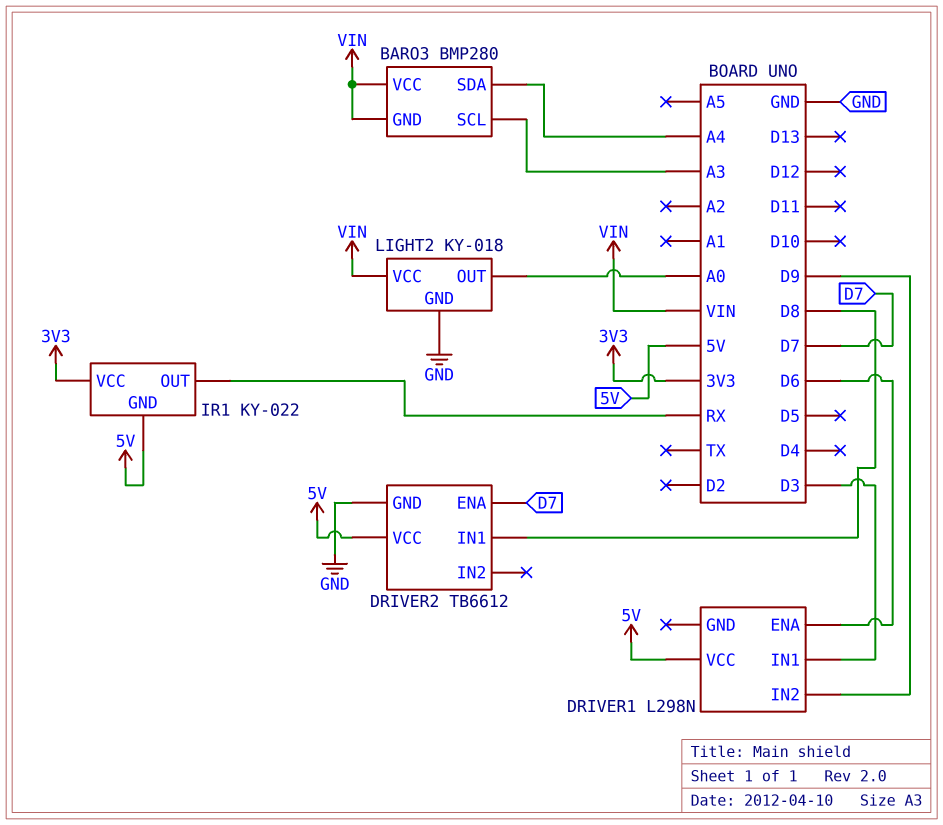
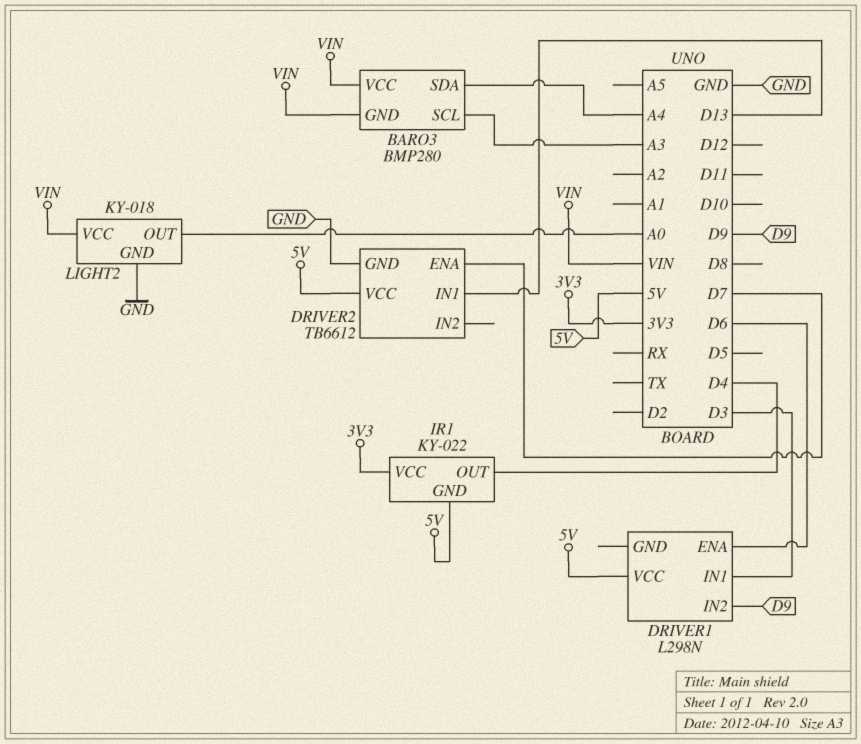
DRIVER2 pin IN1: D8 -> D13
IR1 pin OUT: RX -> D4

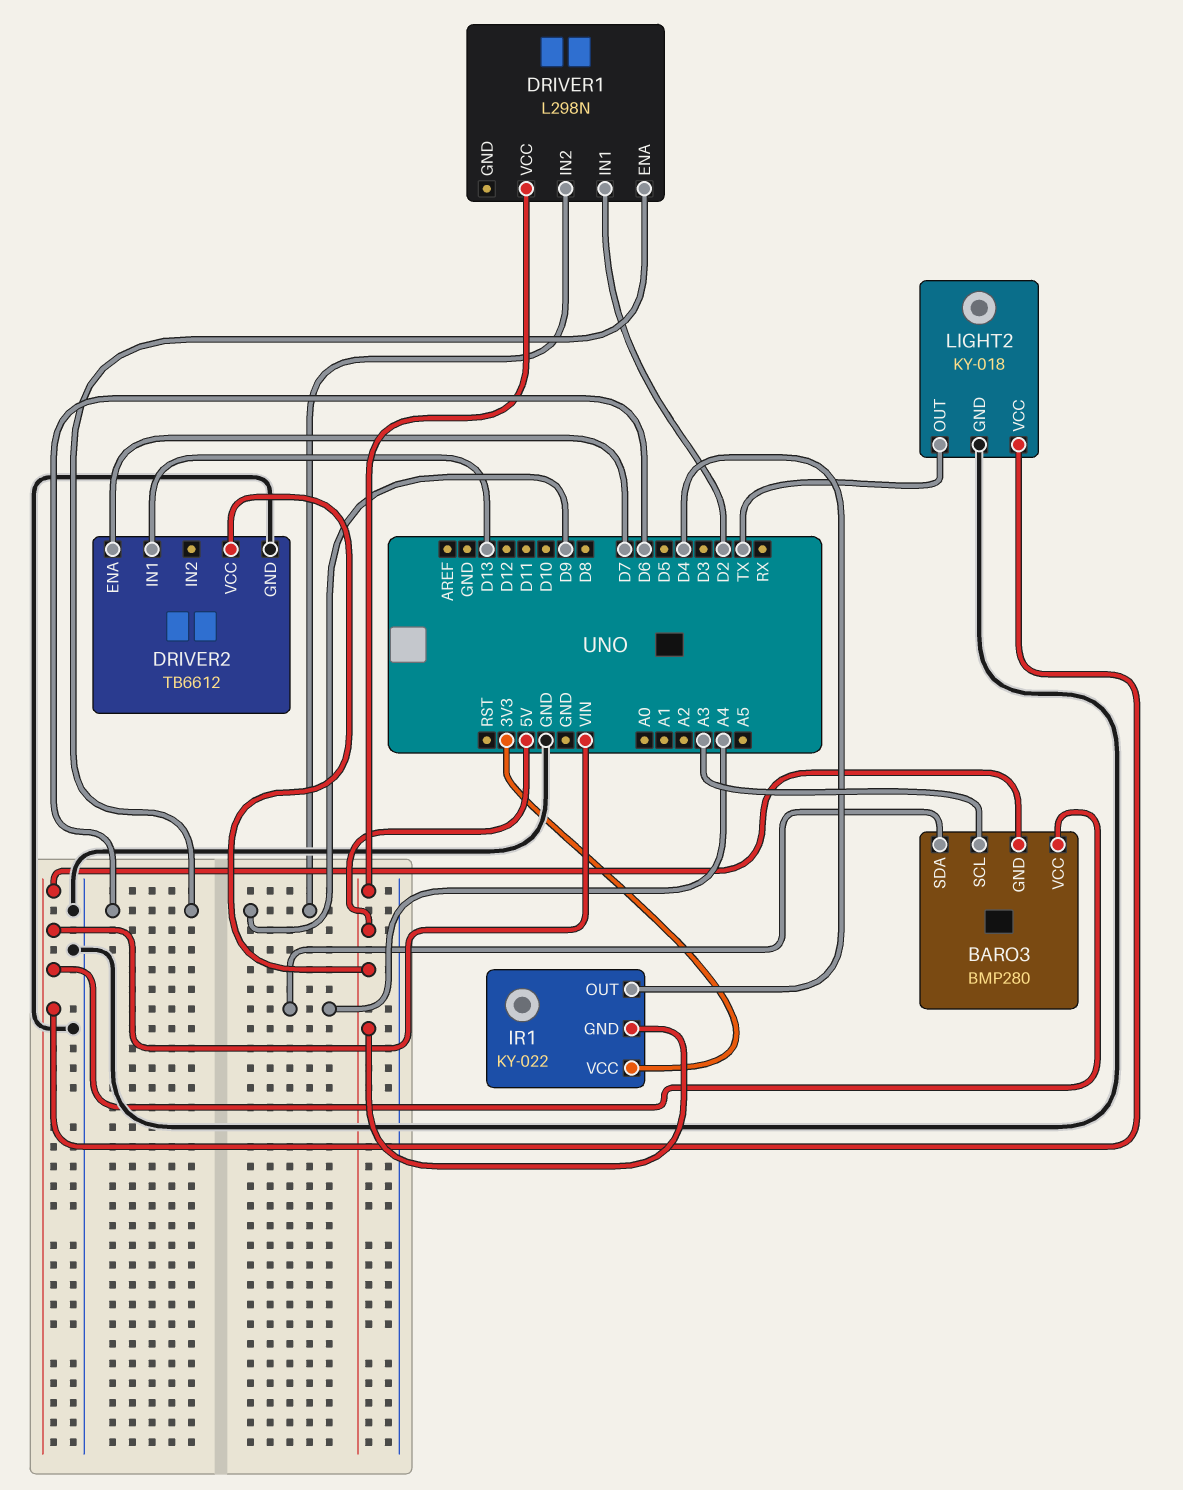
DRIVER1 pin IN1: D3 -> D2
LIGHT2 pin OUT: A0 -> TX

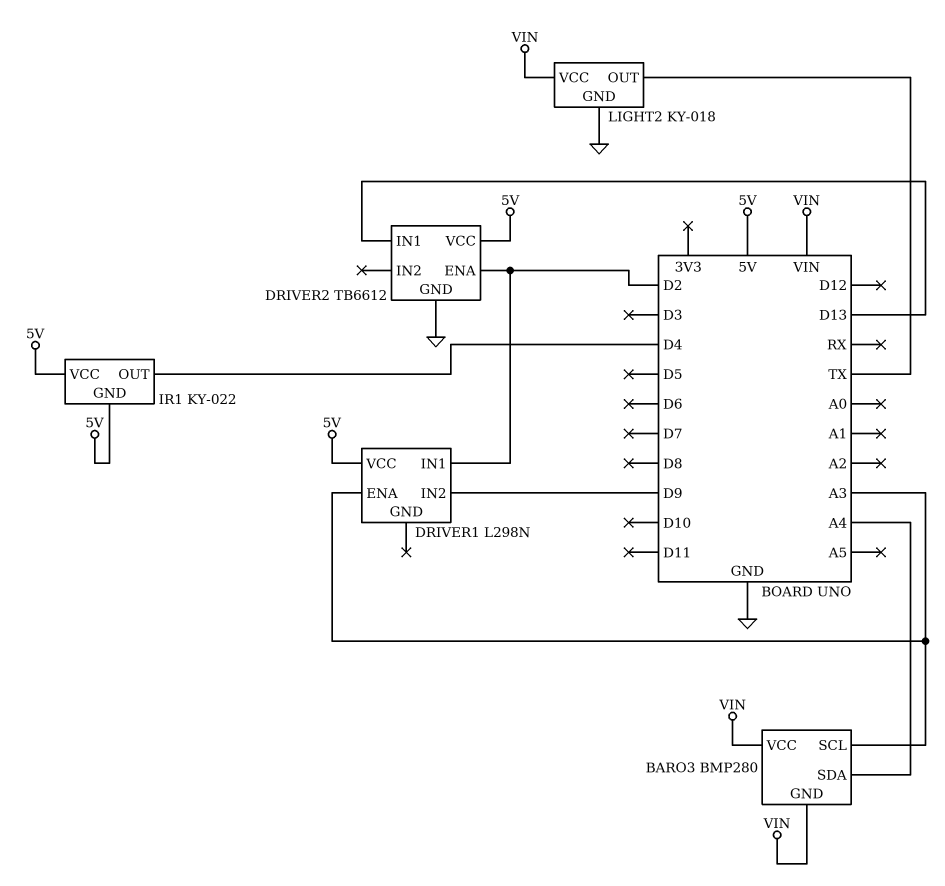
DRIVER1 pin ENA: D6 -> A3
DRIVER2 pin ENA: D7 -> D2
IR1 pin VCC: 3V3 -> 5V

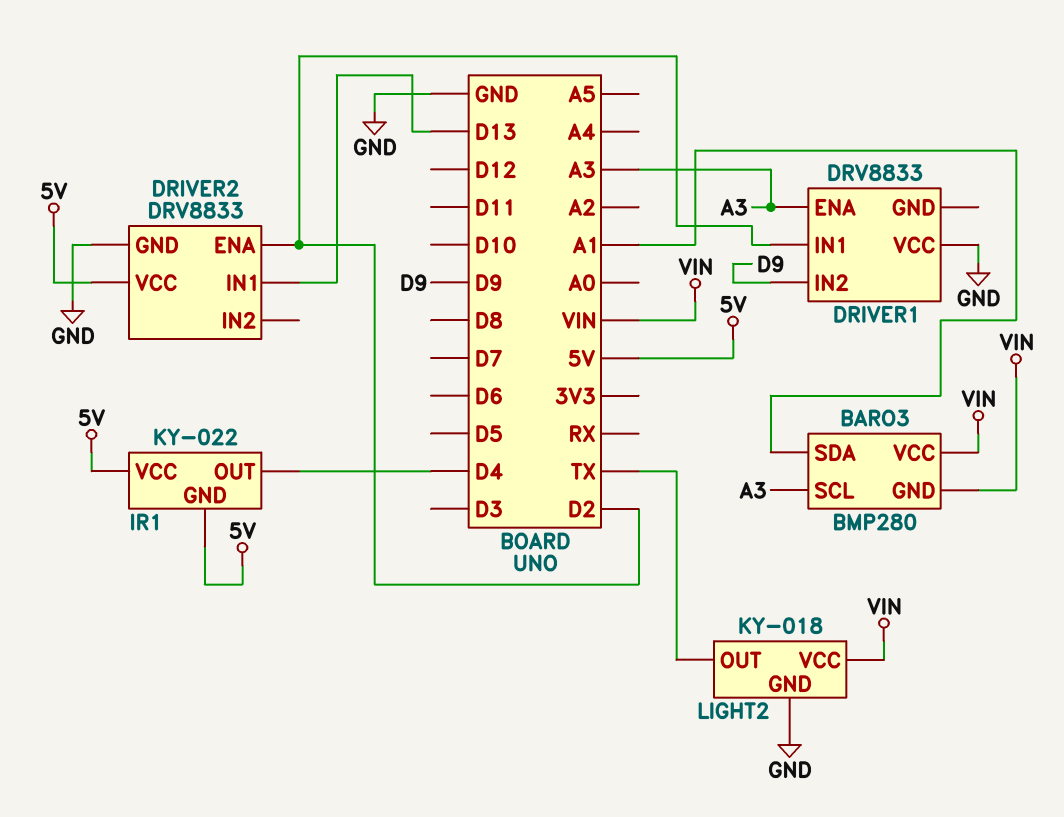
BARO3 pin SDA: A4 -> A1
DRIVER1: L298N -> DRV8833
DRIVER1 pin VCC: 5V -> GND
DRIVER2: TB6612 -> DRV8833

